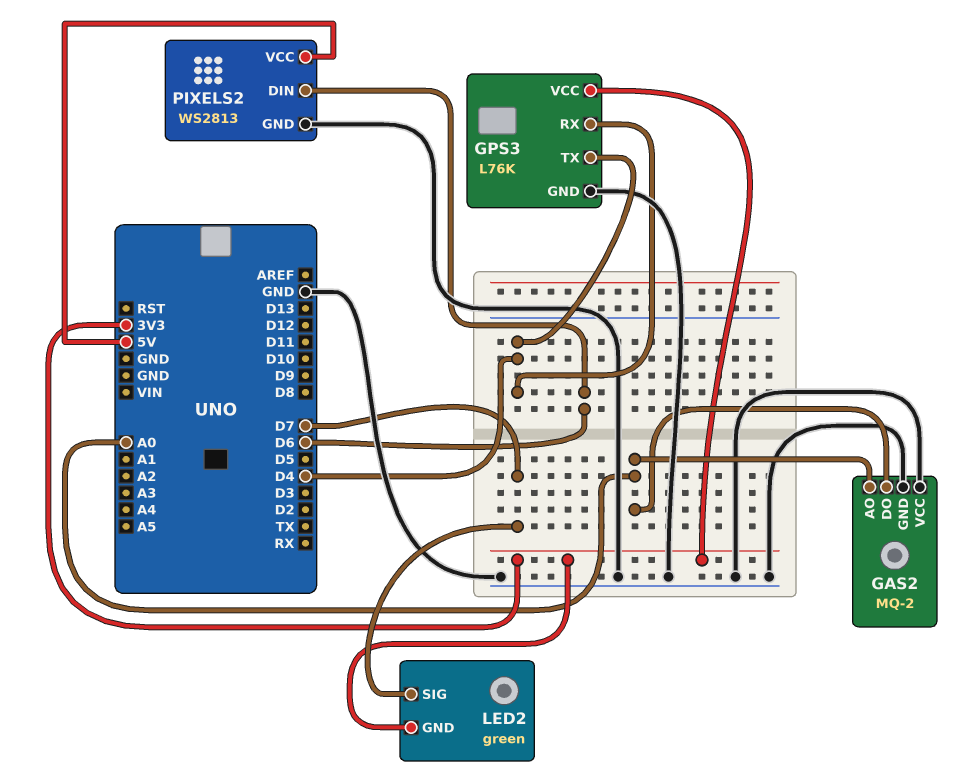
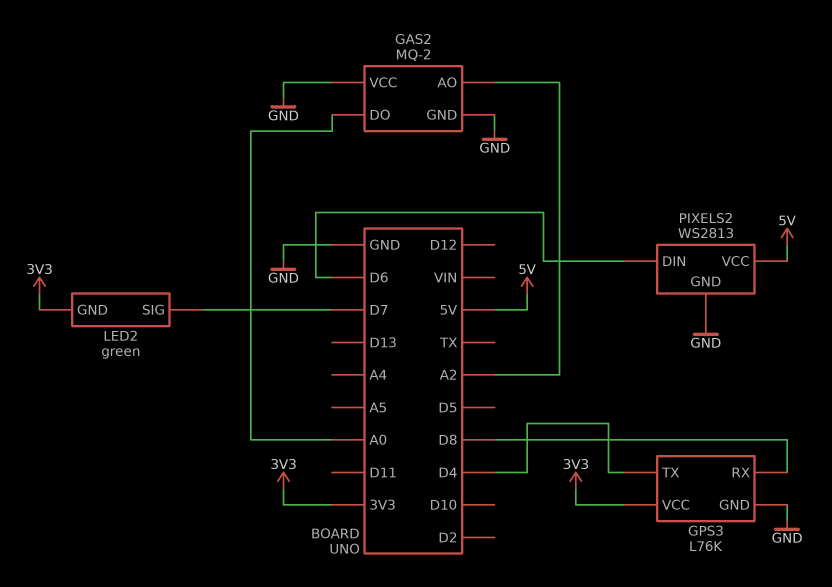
GAS2 pin AO: A0 -> A2
GPS3 pin RX: D4 -> D8

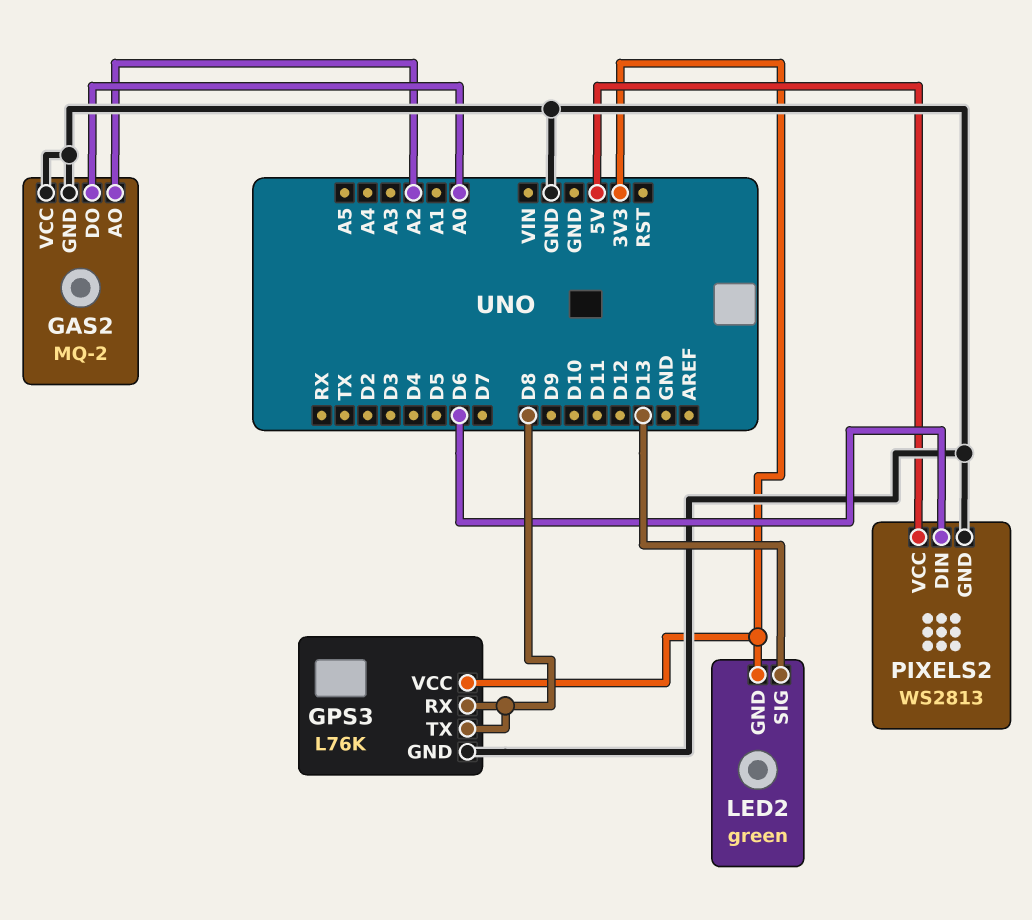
GPS3 pin TX: D4 -> D8
LED2 pin SIG: D7 -> D13

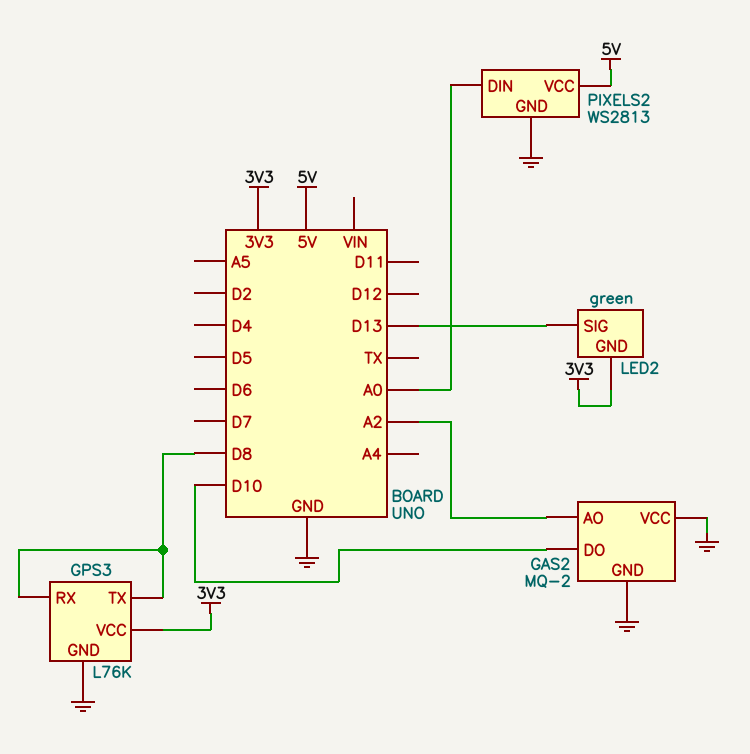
GAS2 pin DO: A0 -> D10
PIXELS2 pin DIN: D6 -> A0

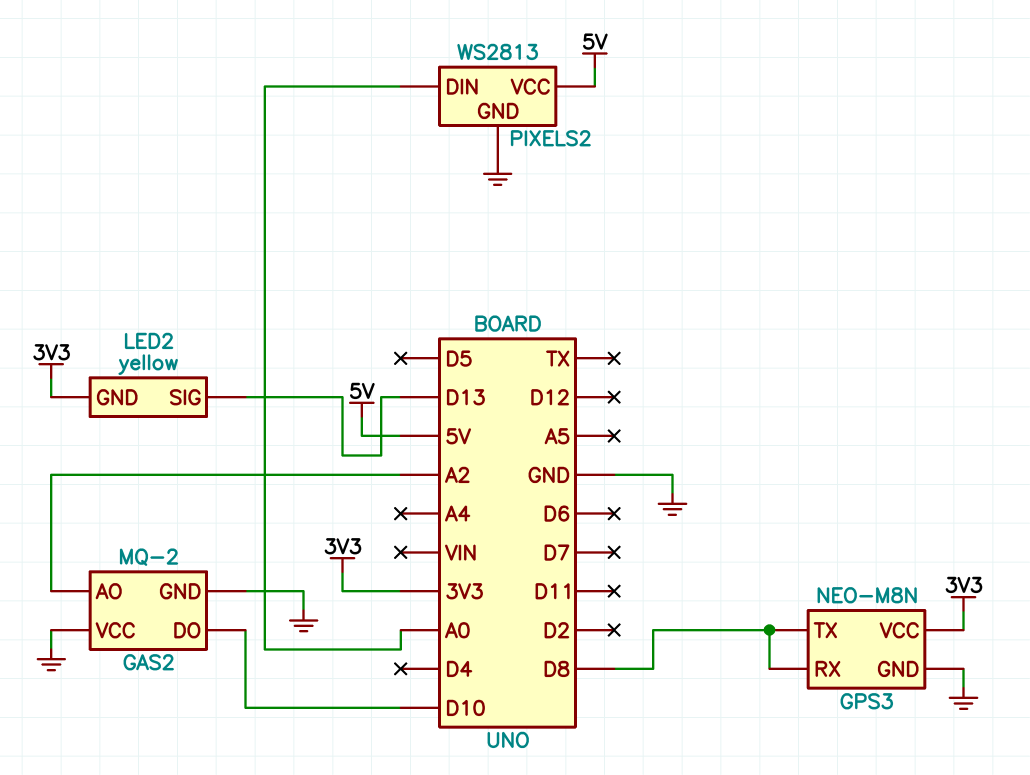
GPS3: L76K -> NEO-M8N
LED2: green -> yellow

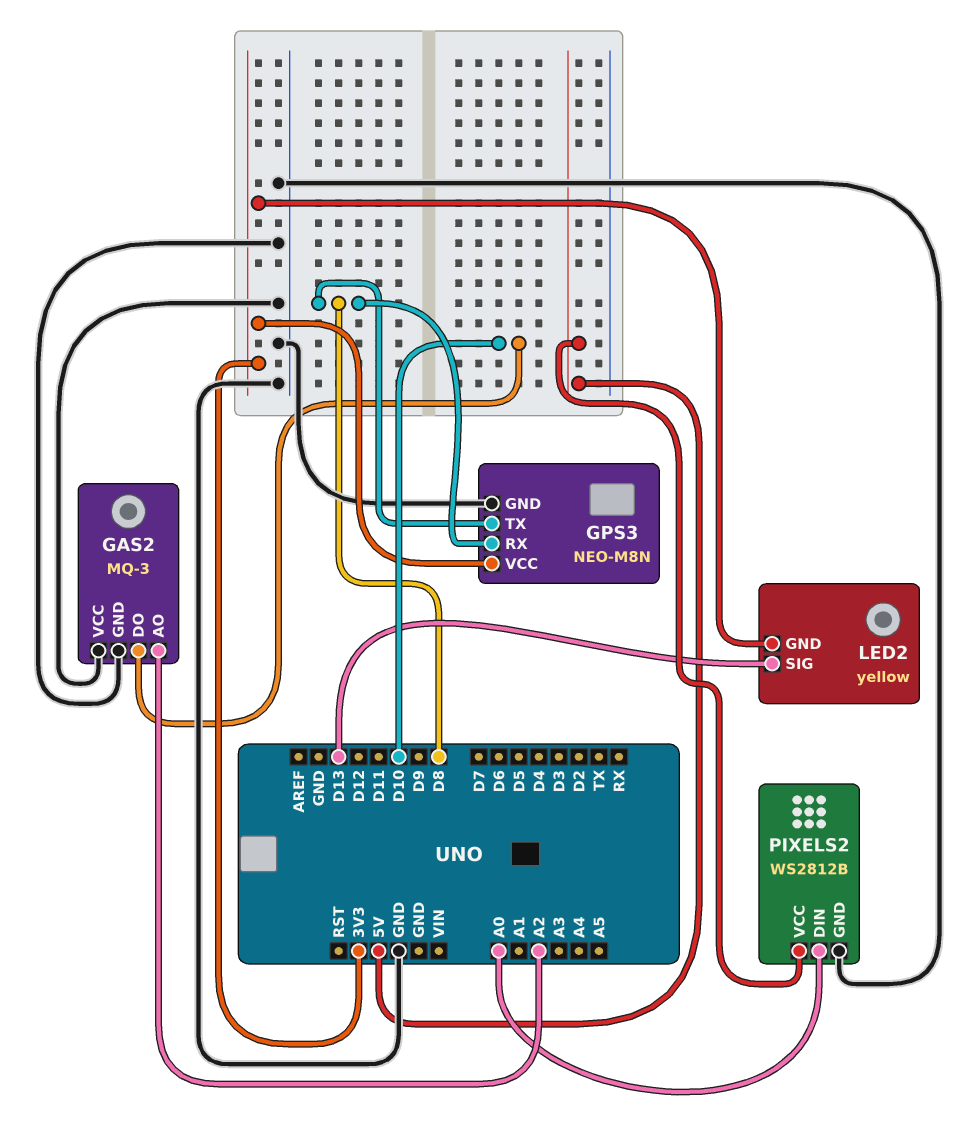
GAS2: MQ-2 -> MQ-3
PIXELS2: WS2813 -> WS2812B

